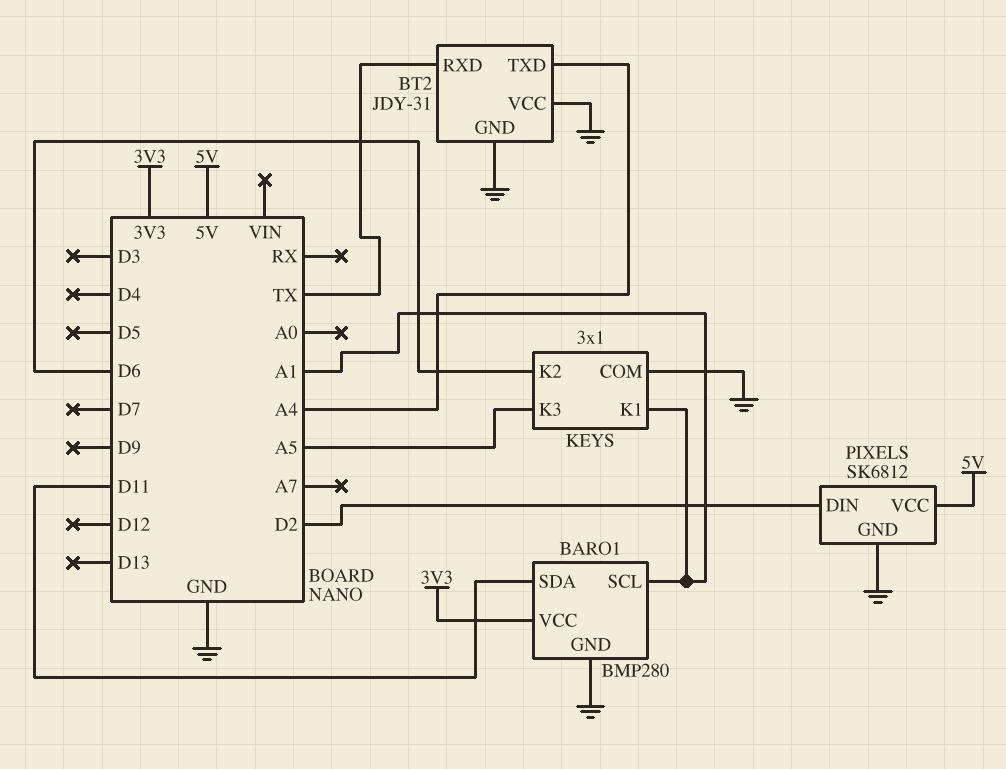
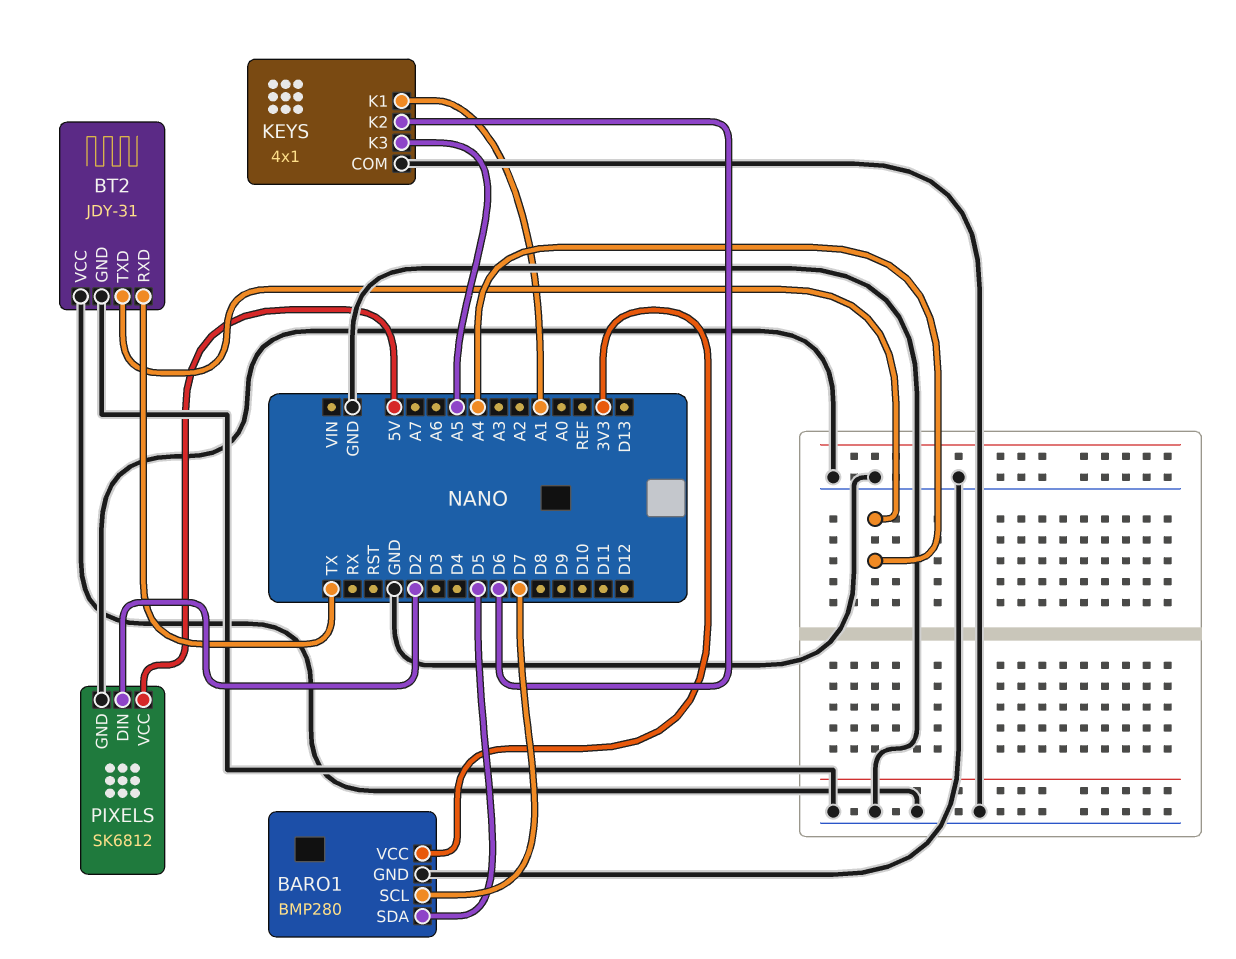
BARO1 pin SCL: A1 -> D7
BARO1 pin SDA: D11 -> D5
KEYS: 3x1 -> 4x1

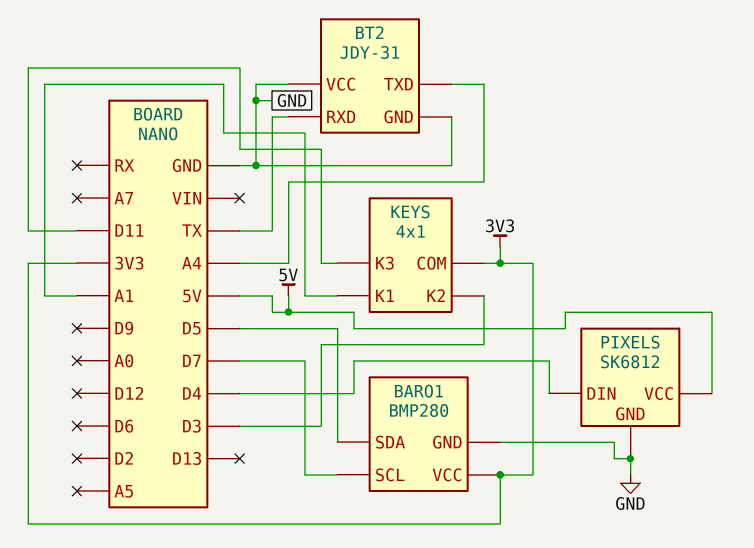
KEYS pin COM: GND -> 3V3
KEYS pin K2: D6 -> D3
KEYS pin K3: A5 -> D11
PIXELS pin DIN: D2 -> D4

